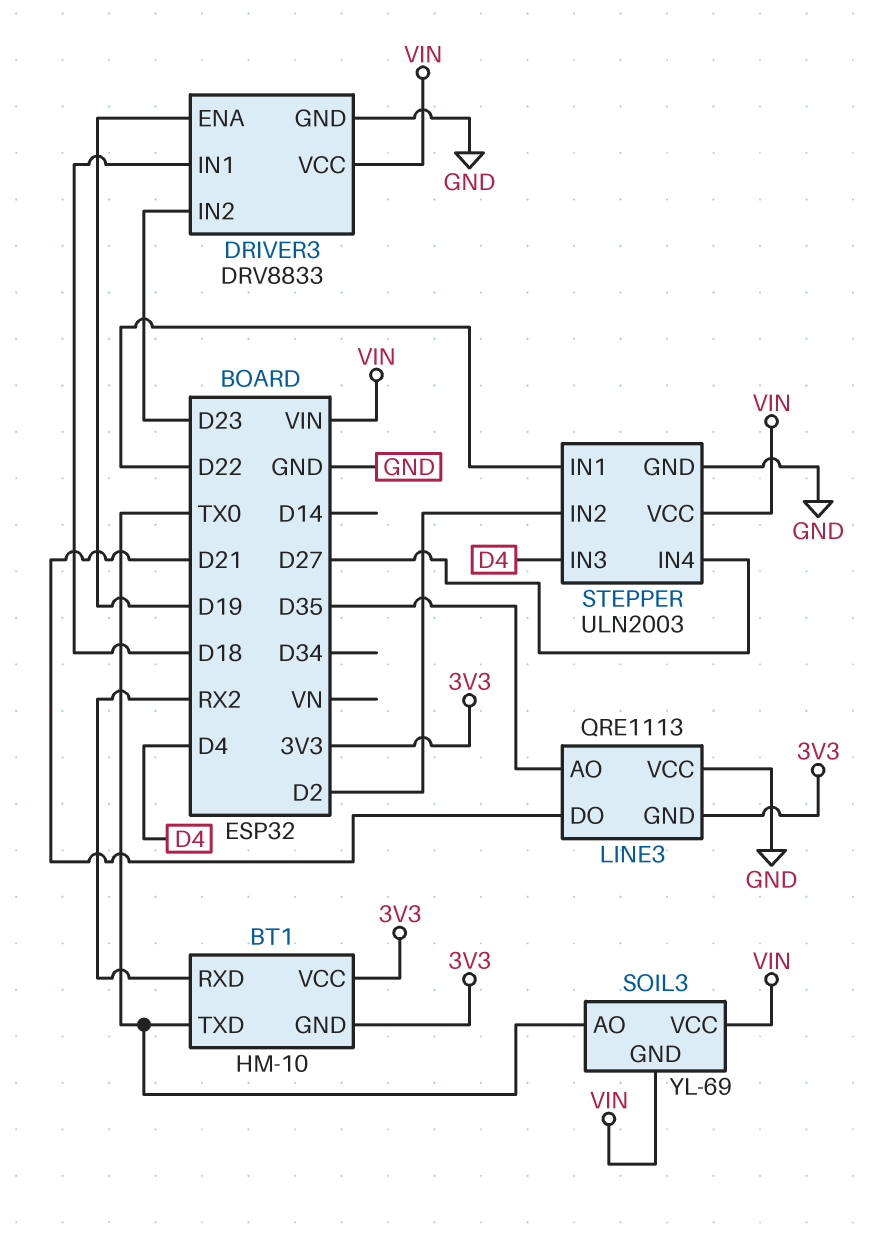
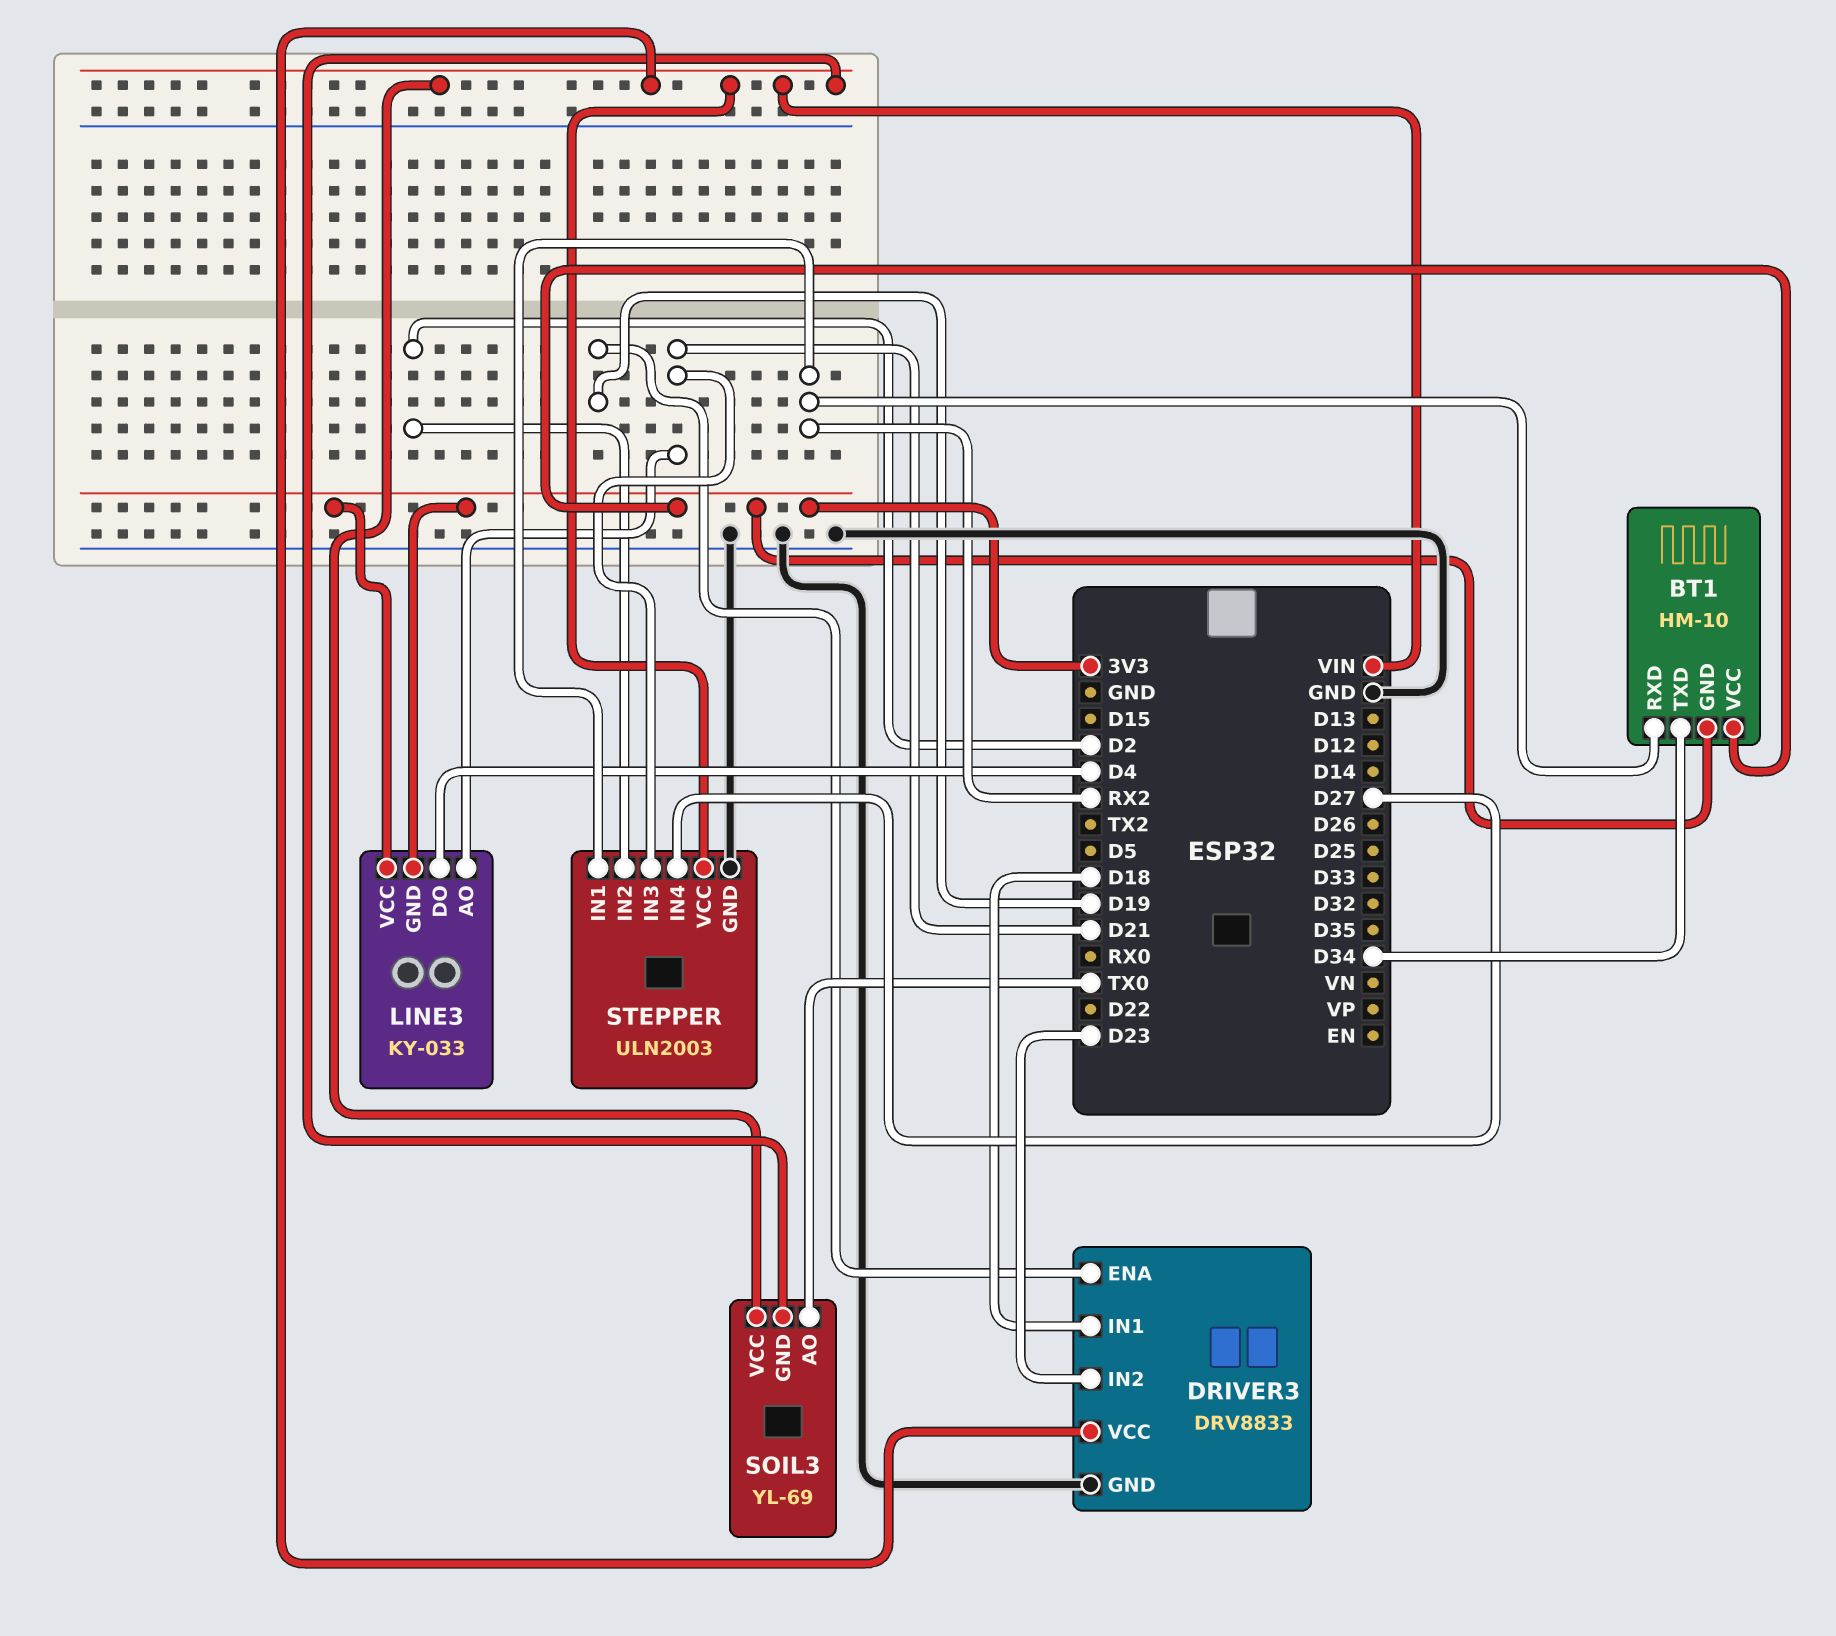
BT1 pin TXD: TX0 -> D34
LINE3: QRE1113 -> KY-033
LINE3 pin AO: D35 -> D21
LINE3 pin DO: D21 -> D4
LINE3 pin VCC: GND -> 3V3
STEPPER pin IN1: D22 -> RX2
STEPPER pin IN3: D4 -> D21

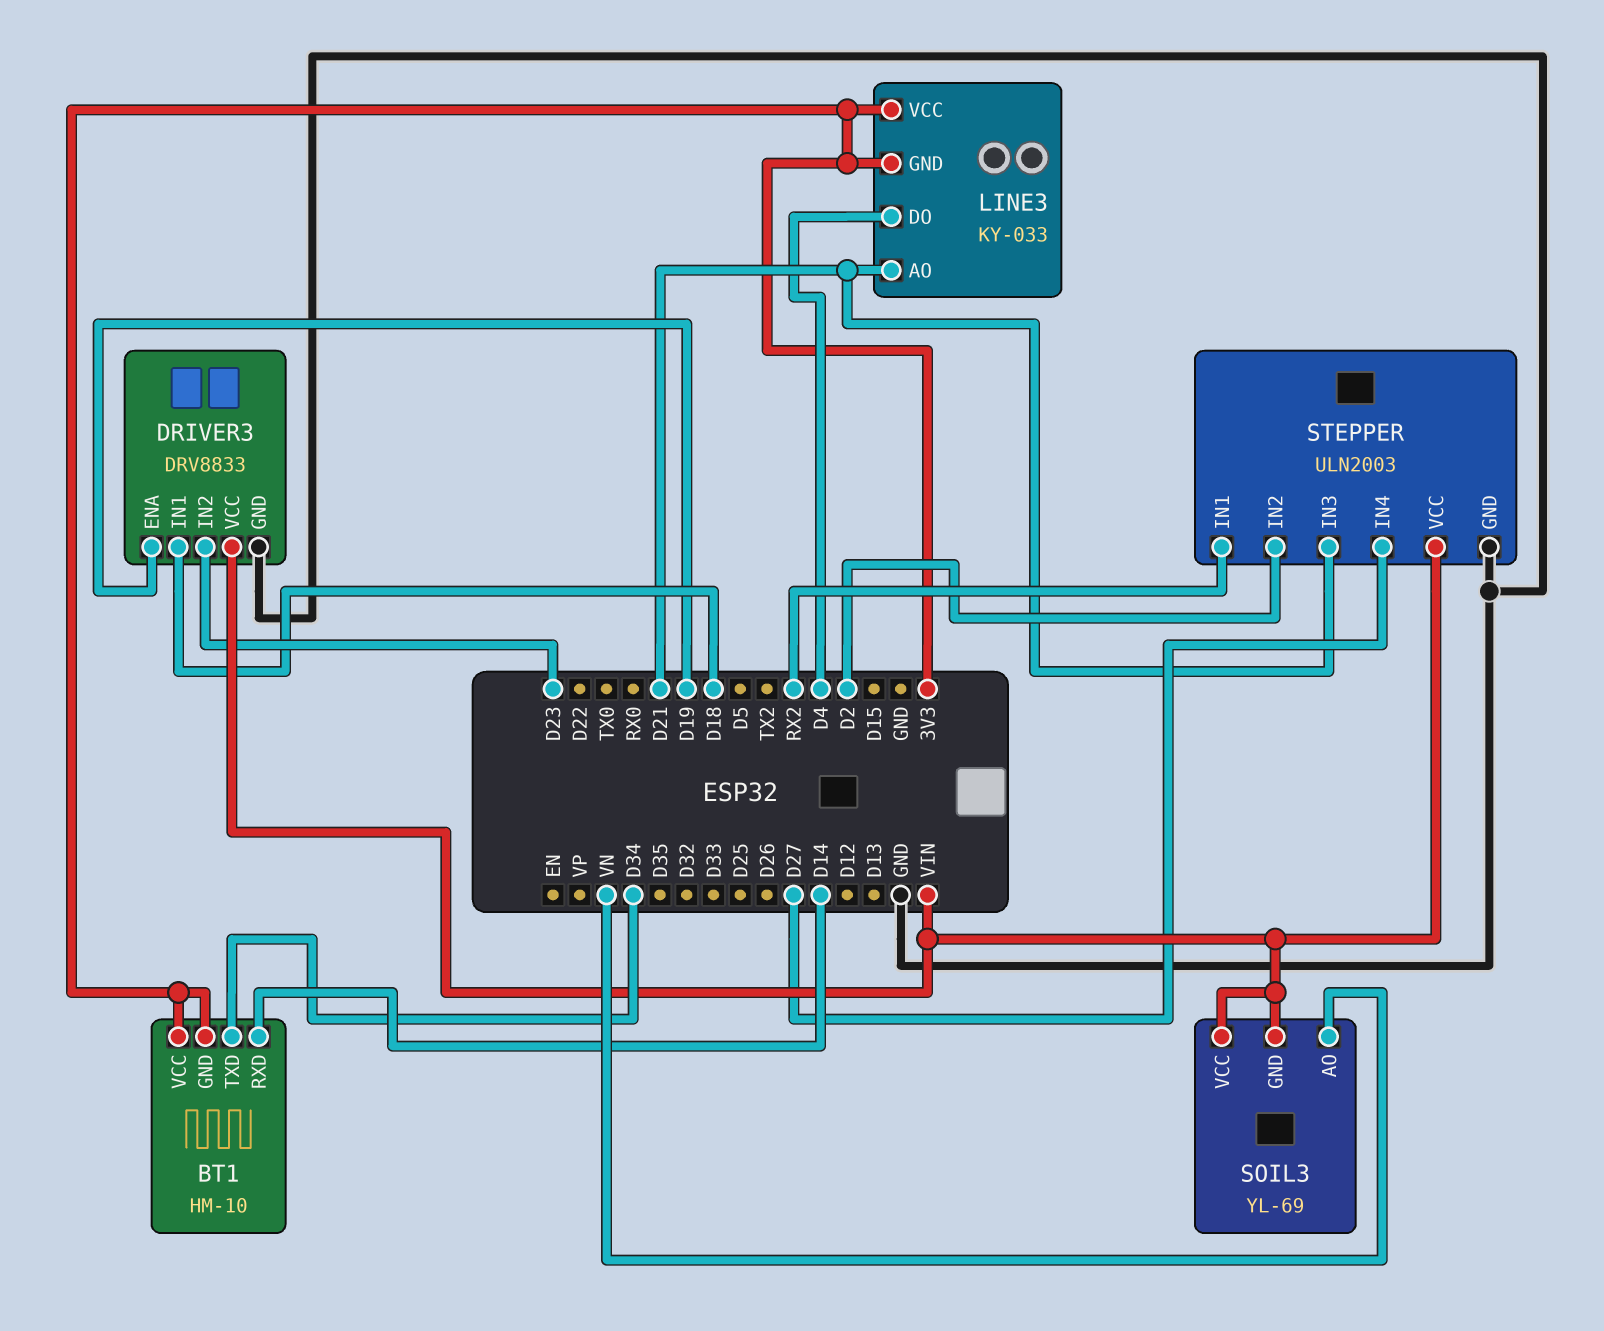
BT1 pin RXD: RX2 -> D14
SOIL3 pin AO: TX0 -> VN

